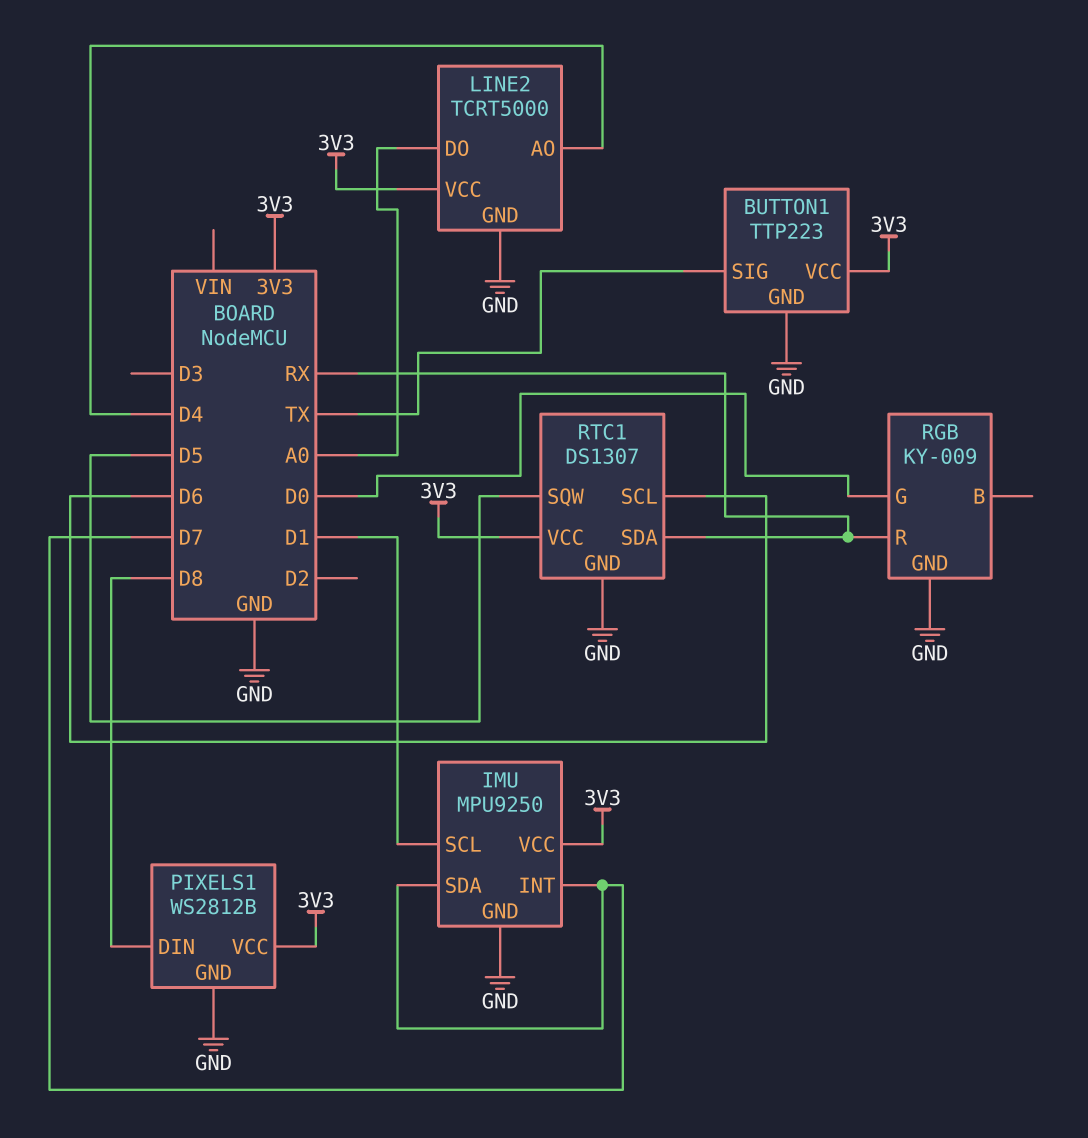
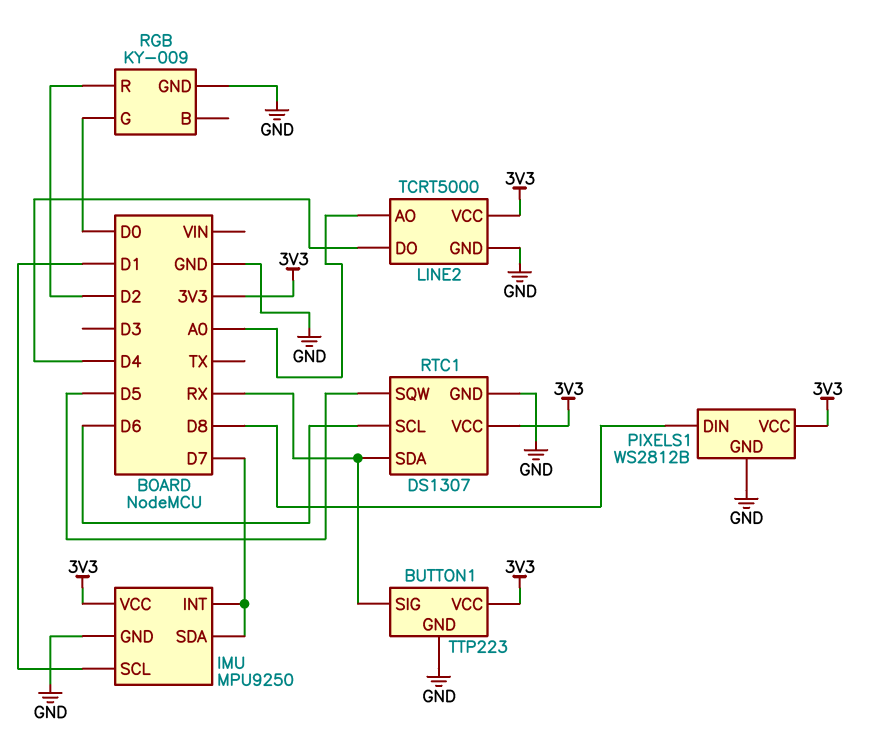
BUTTON1 pin SIG: TX -> RX
LINE2 pin AO: D4 -> A0
LINE2 pin DO: A0 -> D4
RGB pin R: RX -> D2

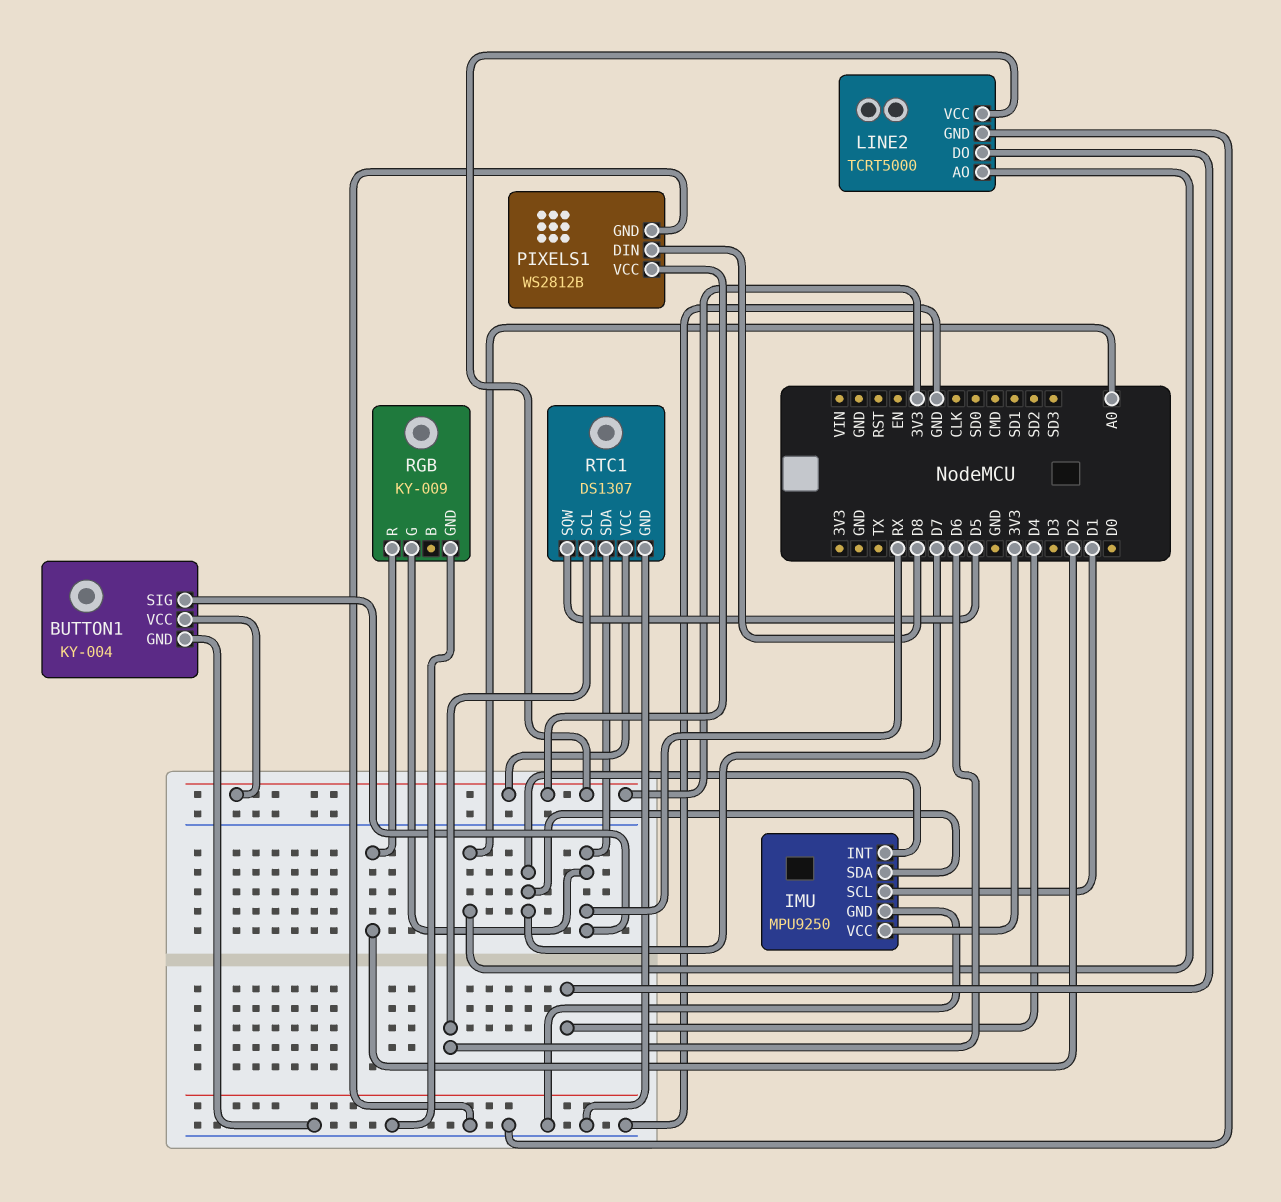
BUTTON1: TTP223 -> KY-004
RGB pin G: D0 -> RX

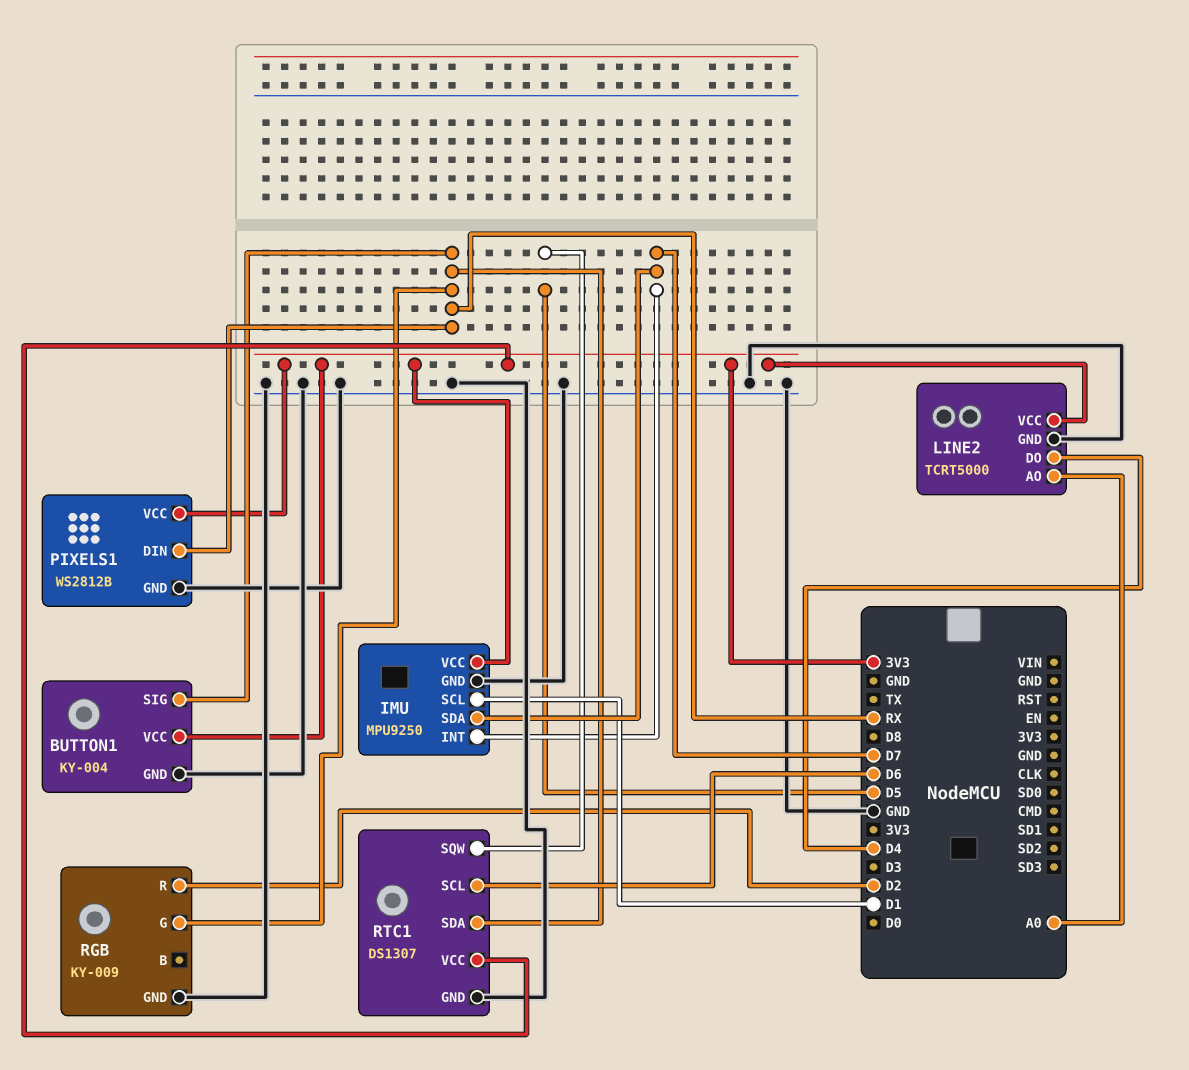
PIXELS1 pin DIN: D8 -> RX

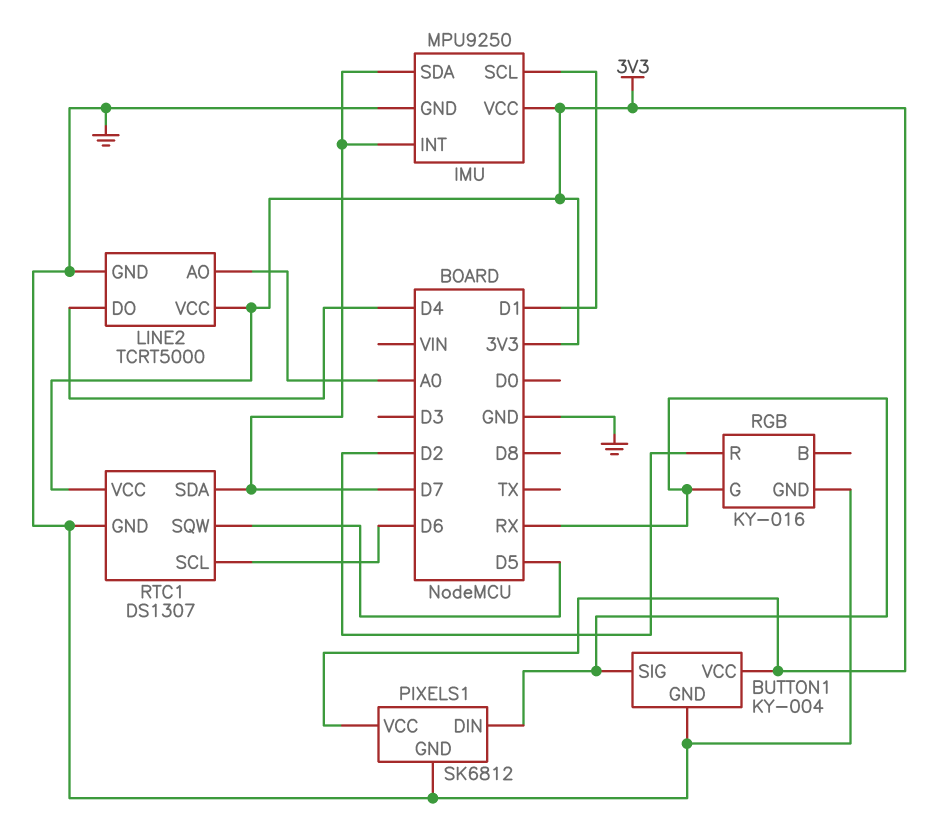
PIXELS1: WS2812B -> SK6812
RGB: KY-009 -> KY-016
RTC1 pin SDA: RX -> D7

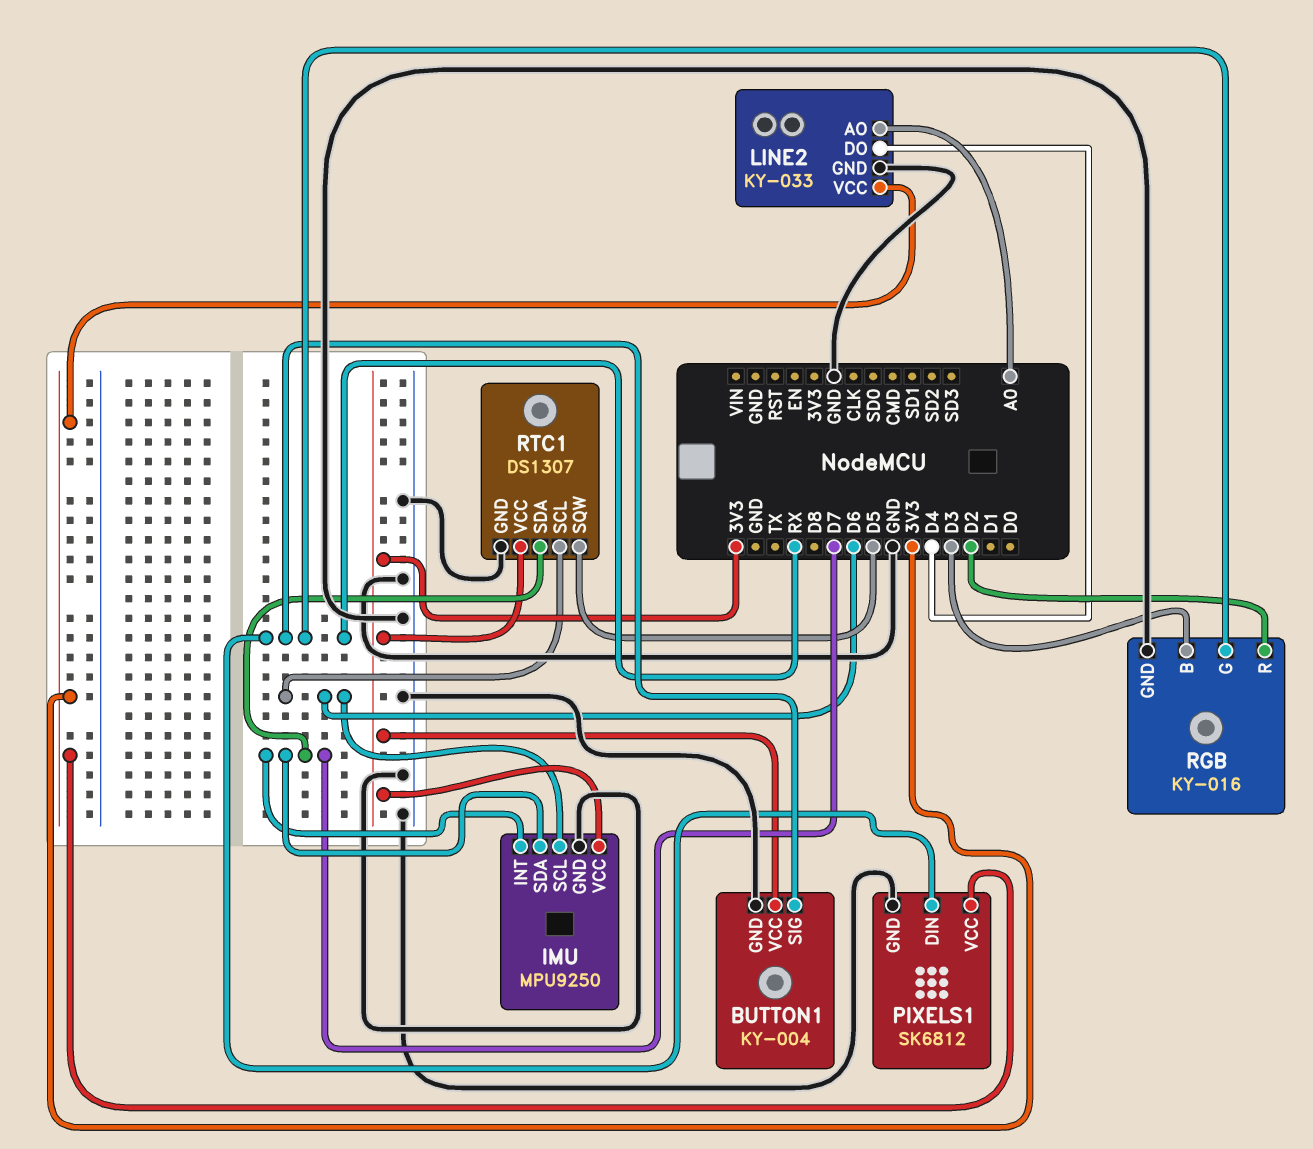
IMU pin SCL: D1 -> D6
LINE2: TCRT5000 -> KY-033
RGB pin B: none -> D3

